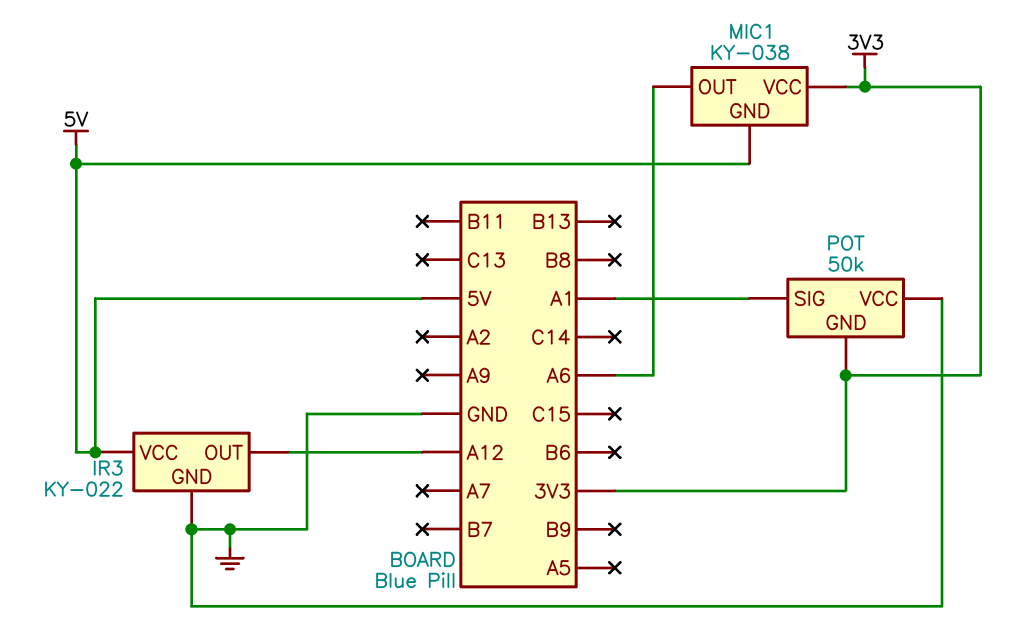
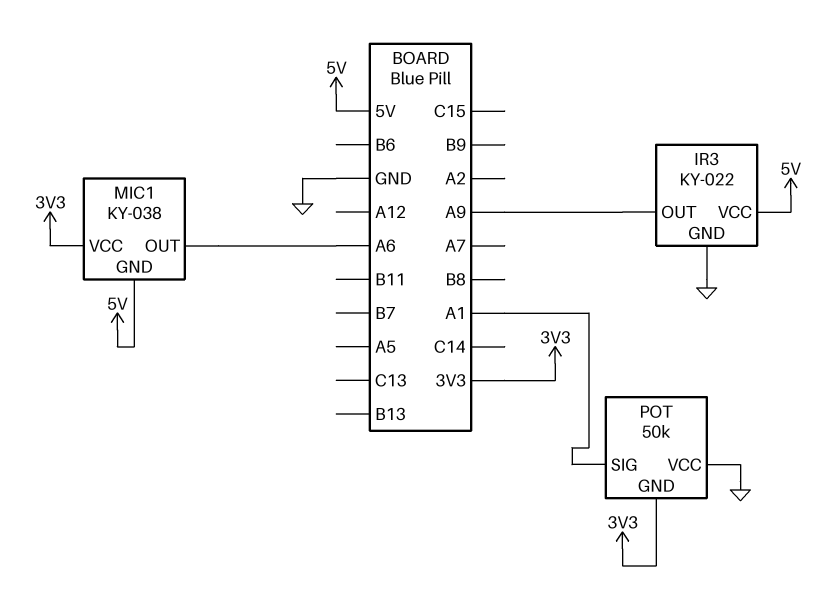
IR3 pin OUT: A12 -> A9

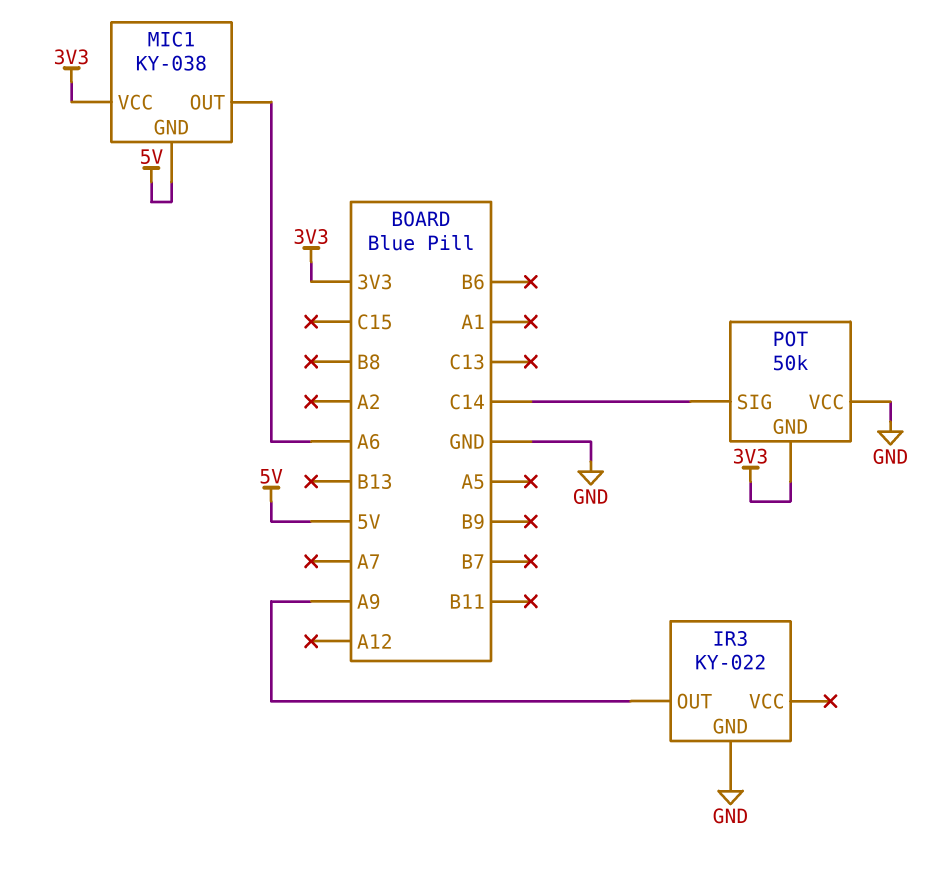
IR3 pin VCC: 5V -> none
POT pin SIG: A1 -> C14

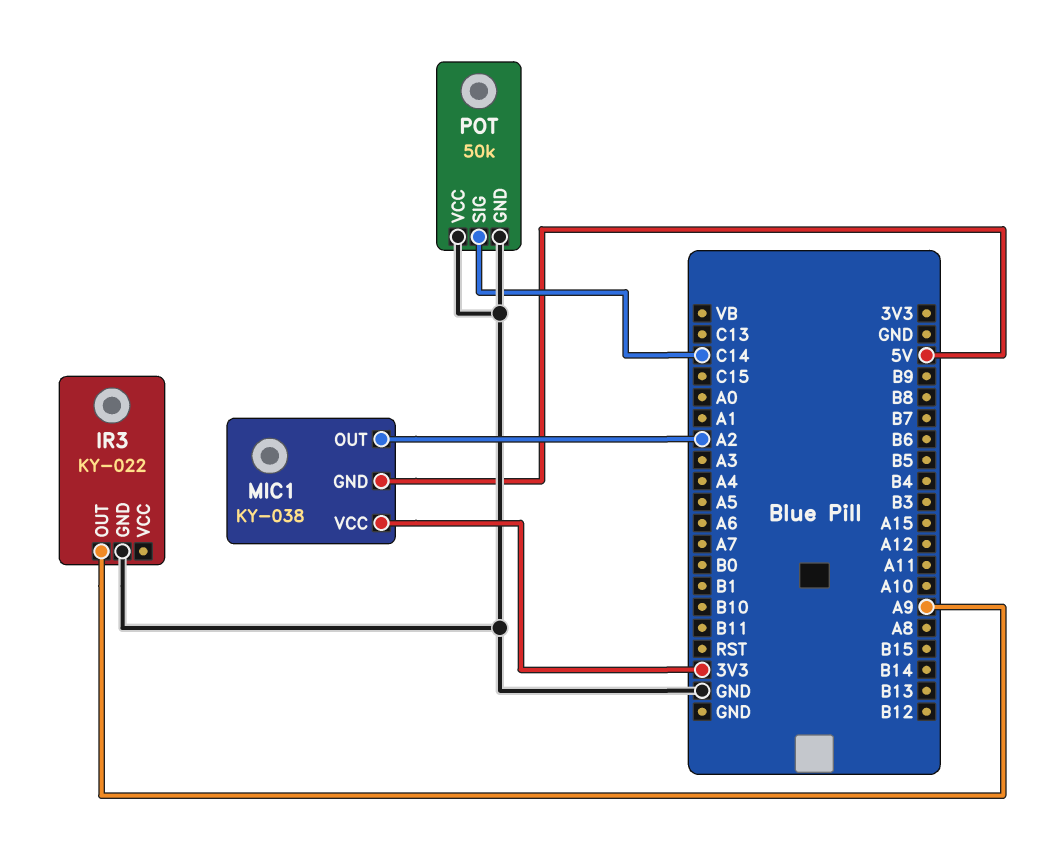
MIC1 pin OUT: A6 -> A2
POT pin GND: 3V3 -> GND

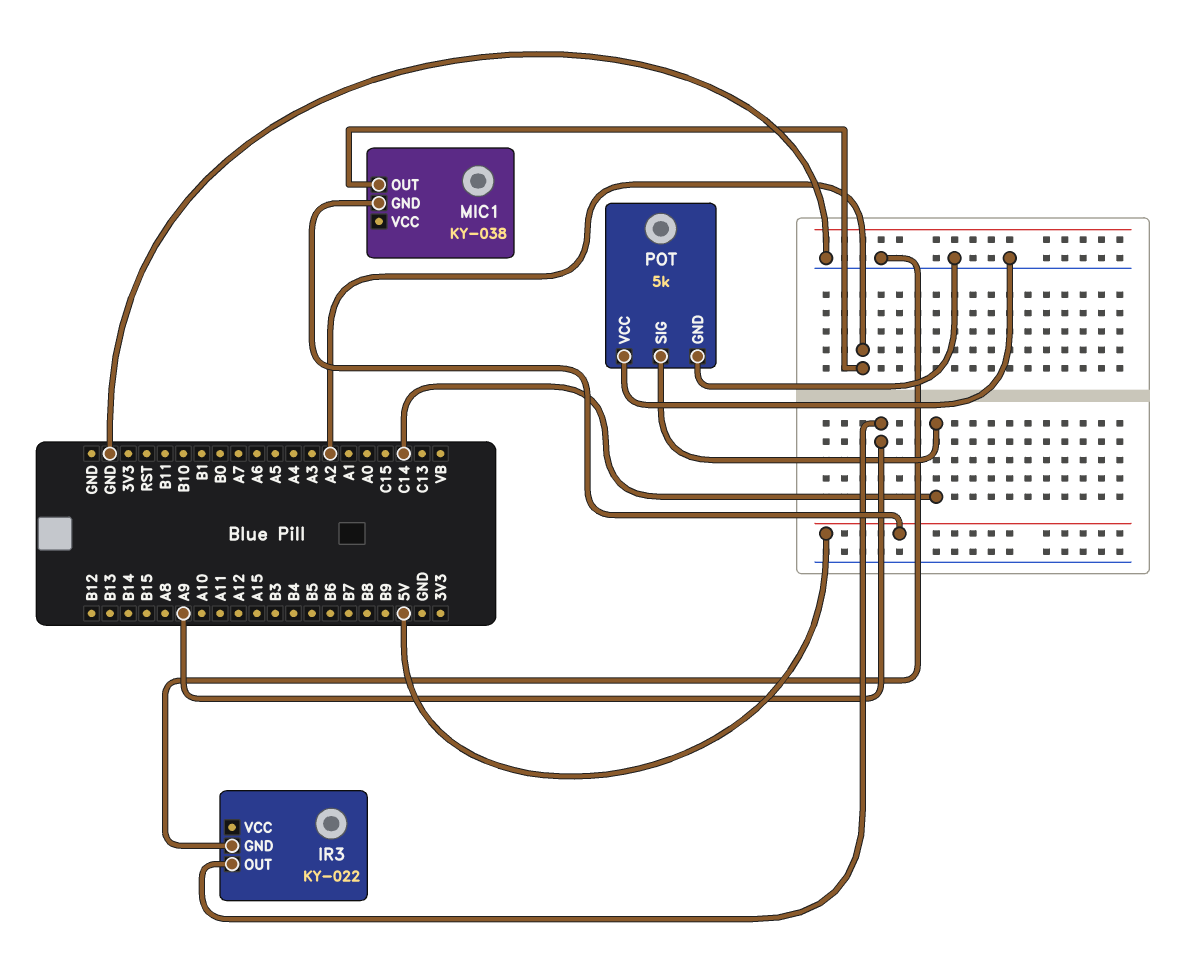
MIC1 pin VCC: 3V3 -> none
POT: 50k -> 5k

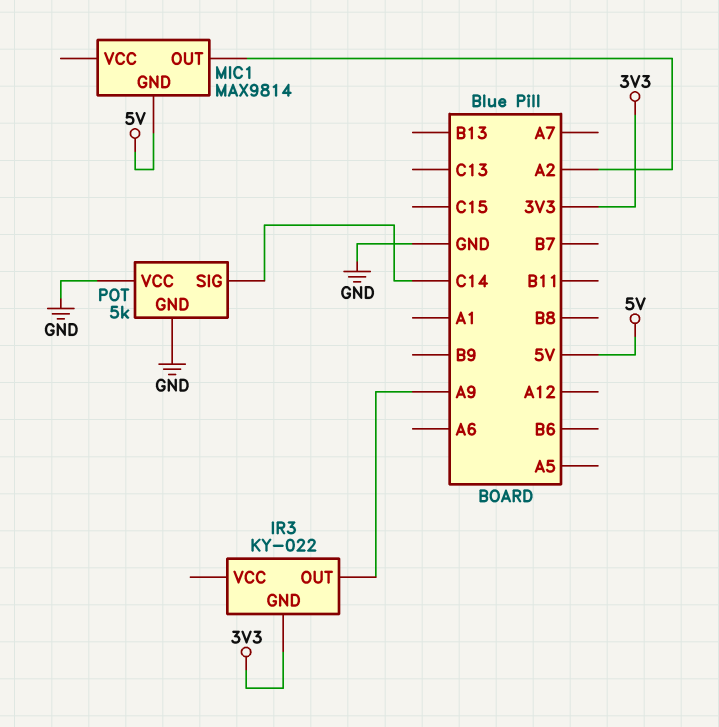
IR3 pin GND: GND -> 3V3
MIC1: KY-038 -> MAX9814

